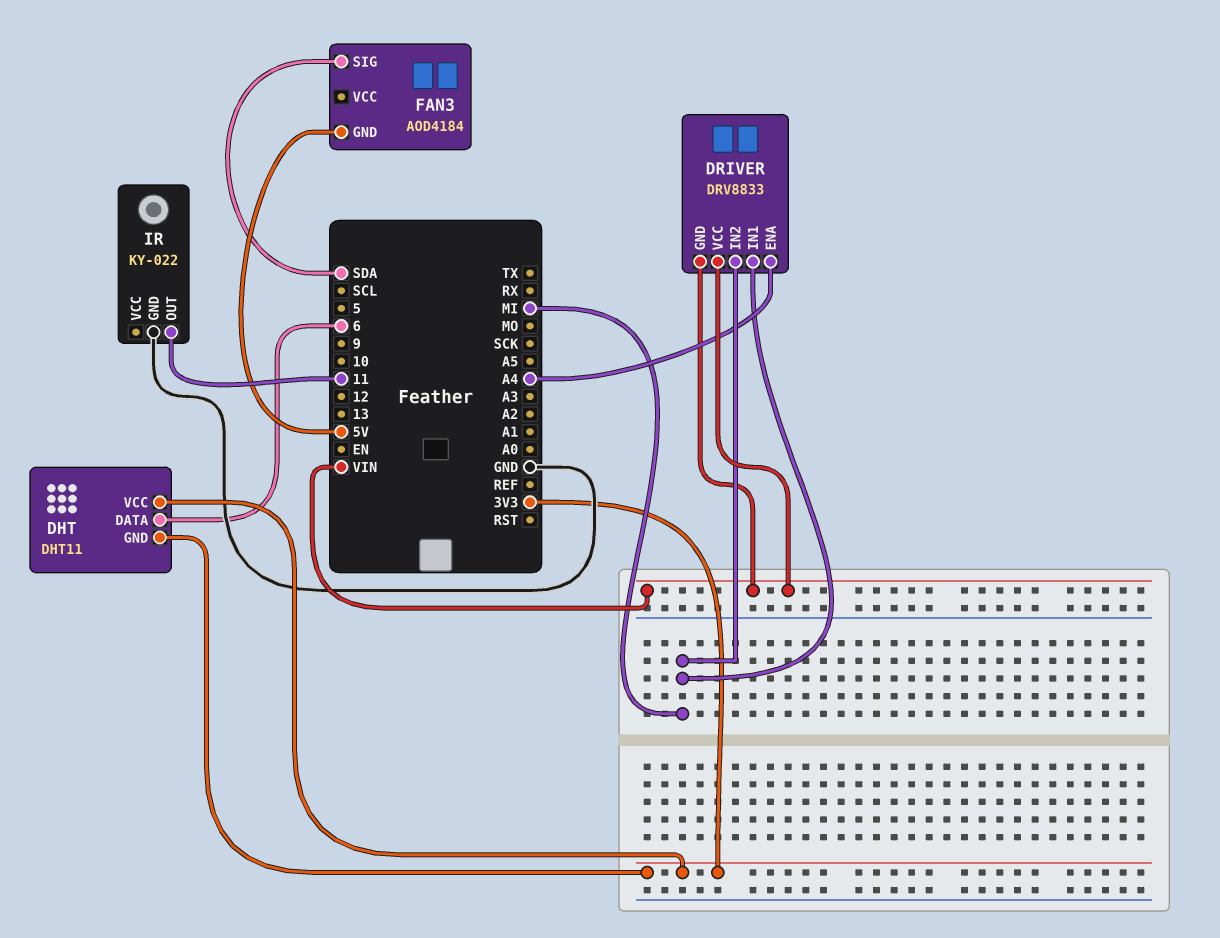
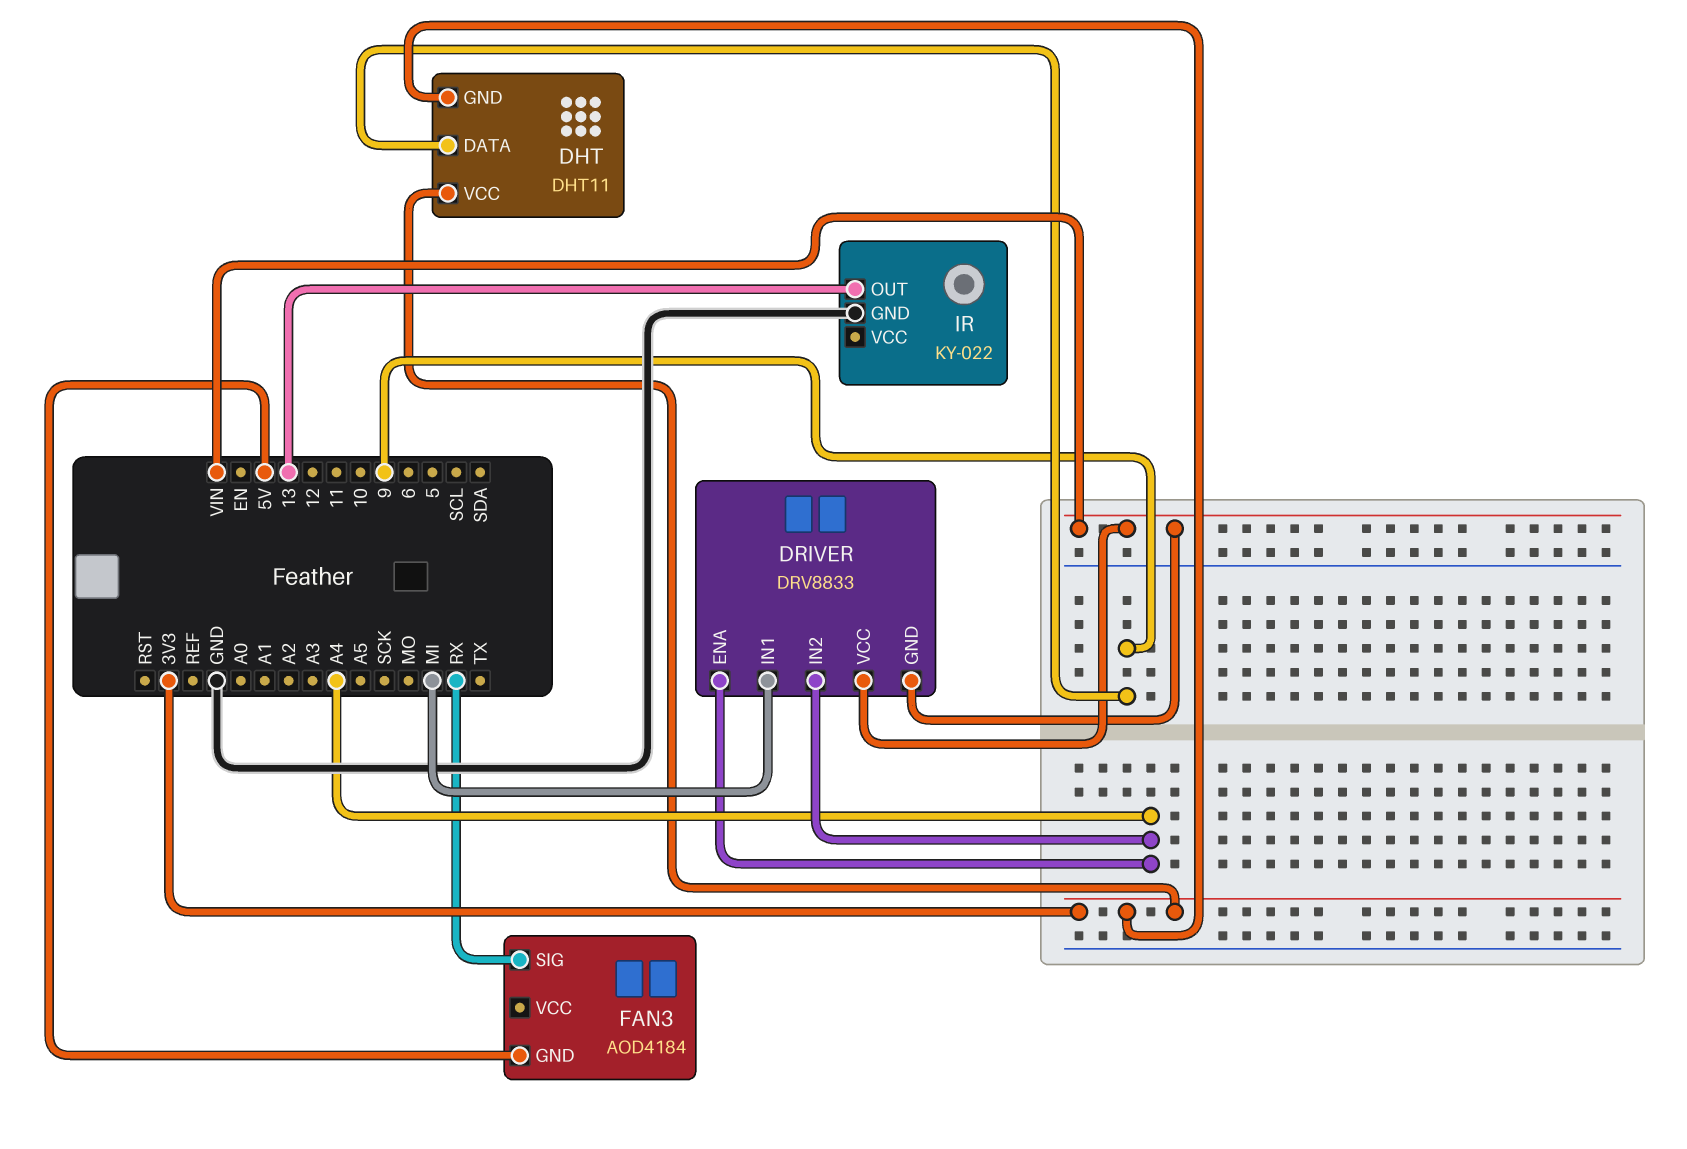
DHT pin DATA: 6 -> 9
DRIVER pin IN2: MI -> A4
FAN3 pin SIG: SDA -> RX
IR pin OUT: 11 -> 13

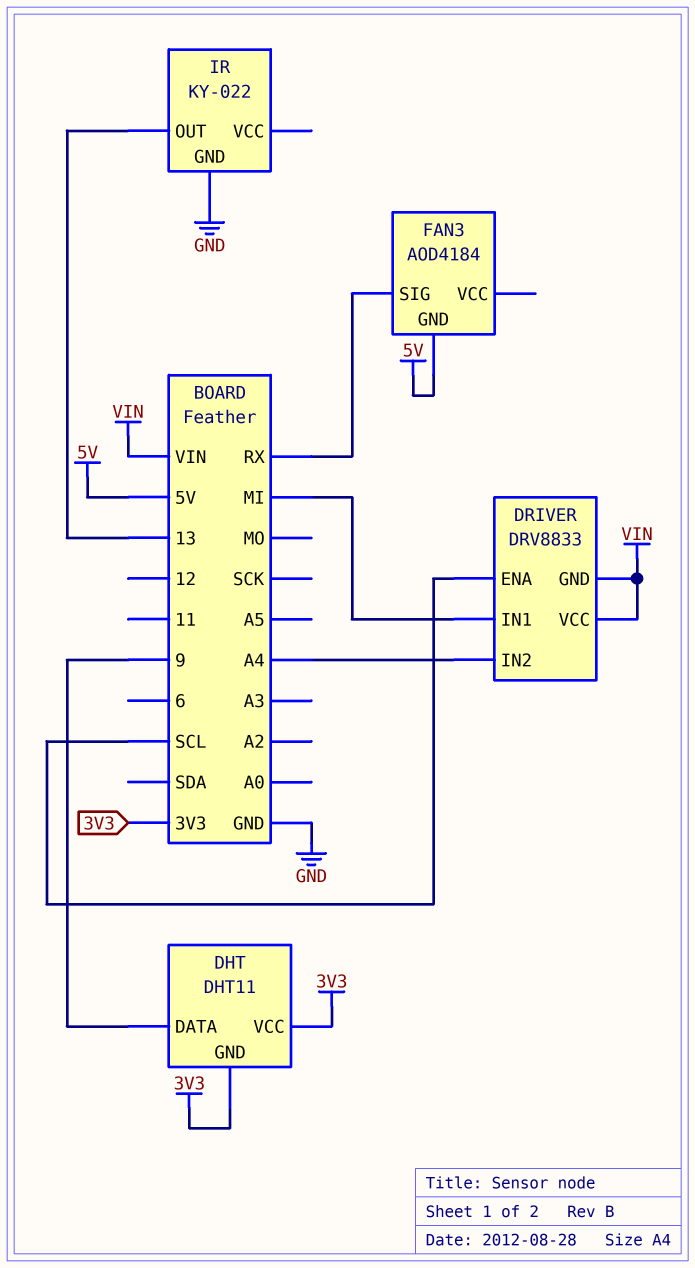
DRIVER pin ENA: A4 -> SCL

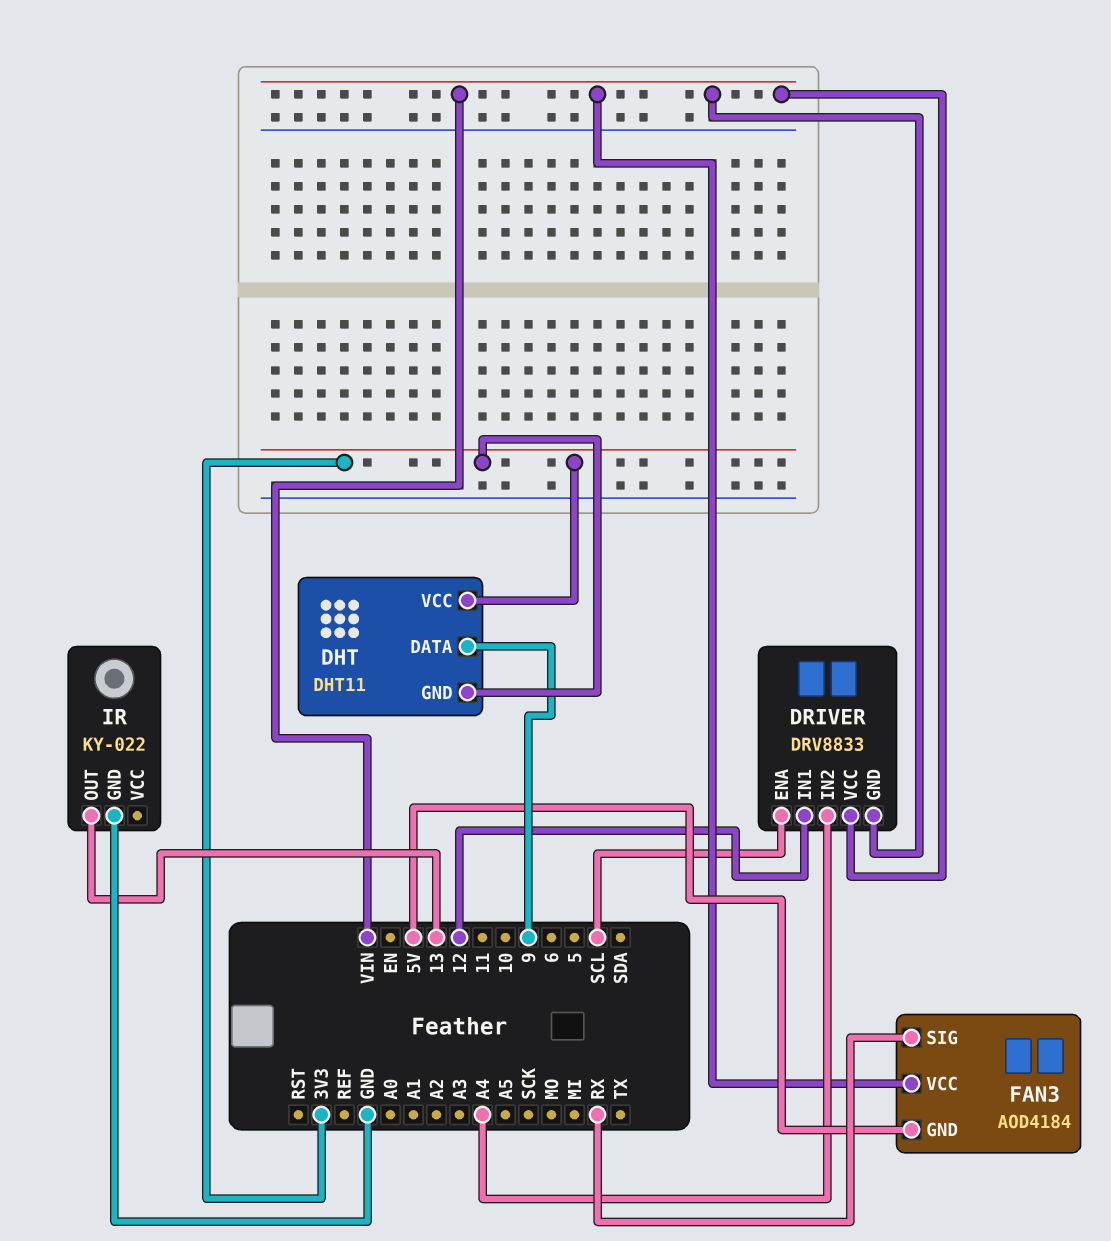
DRIVER pin IN1: MI -> 12
FAN3 pin VCC: none -> VIN

